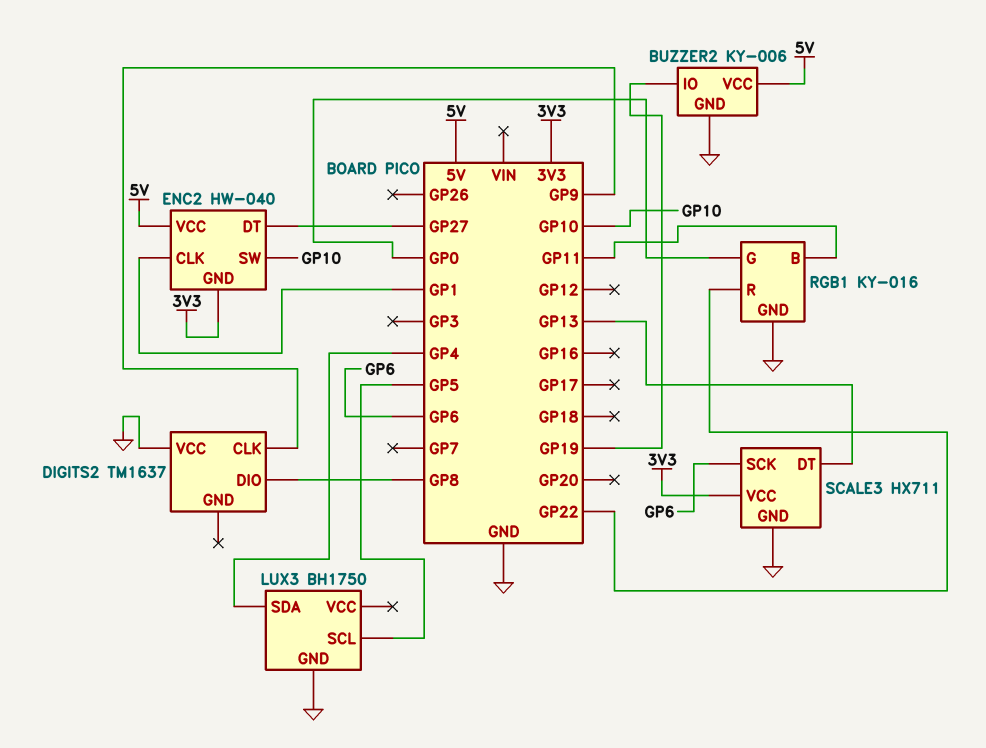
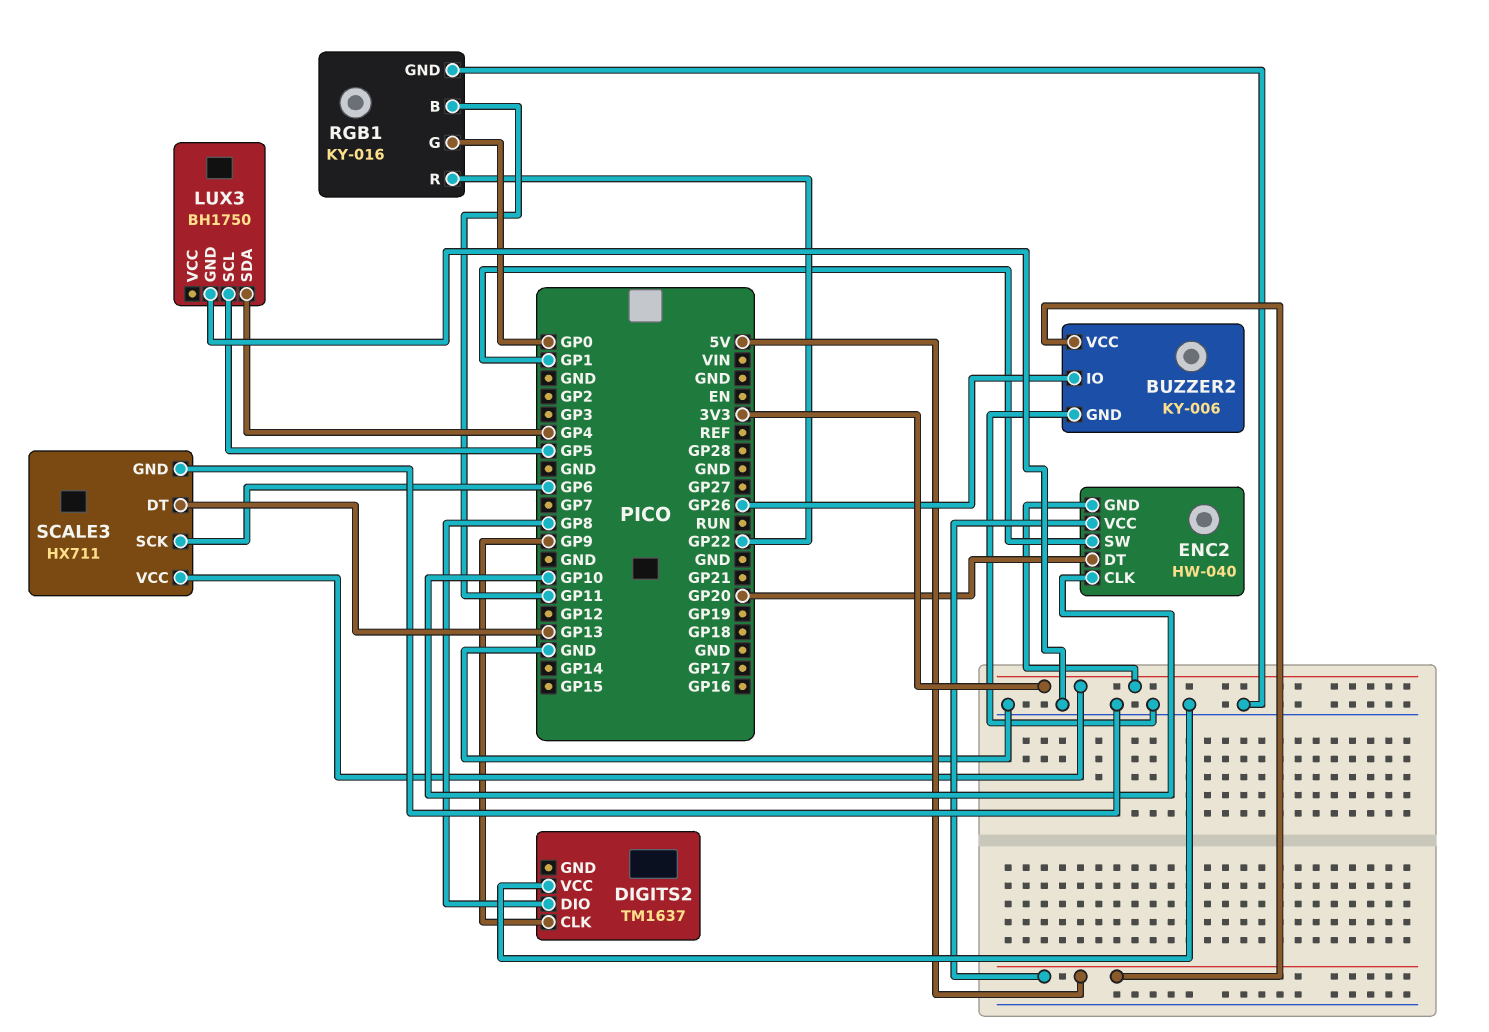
BUZZER2 pin IO: GP19 -> GP26
ENC2 pin CLK: GP1 -> GP10
ENC2 pin DT: GP27 -> GP20
ENC2 pin SW: GP10 -> GP1

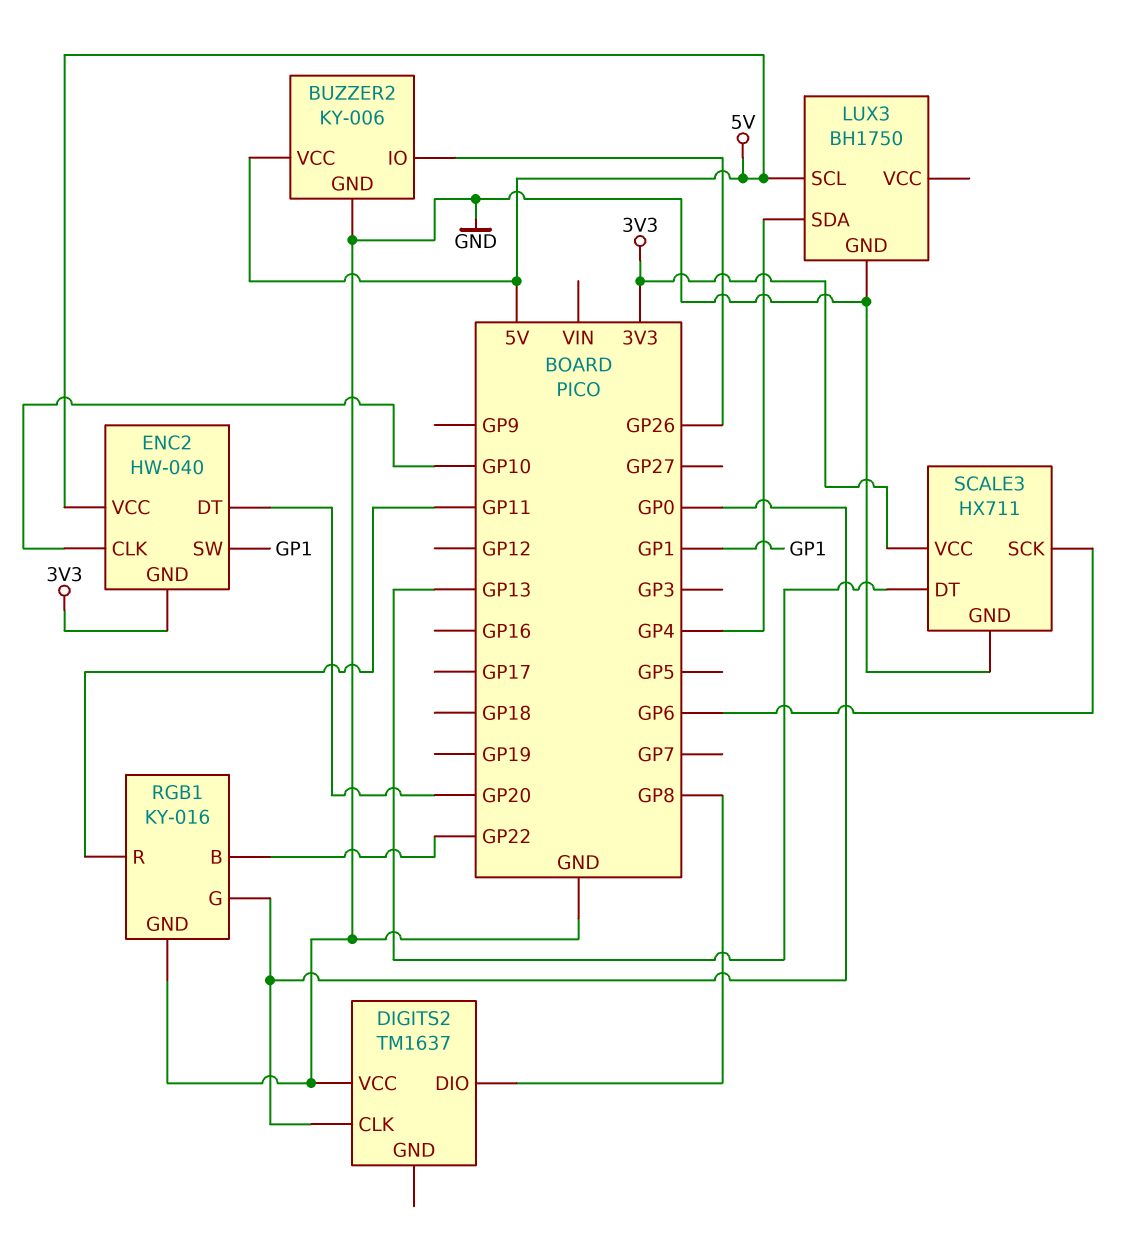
DIGITS2 pin CLK: GP9 -> GP0
LUX3 pin SCL: GP5 -> 5V
RGB1 pin B: GP11 -> GP22
RGB1 pin R: GP22 -> GP11

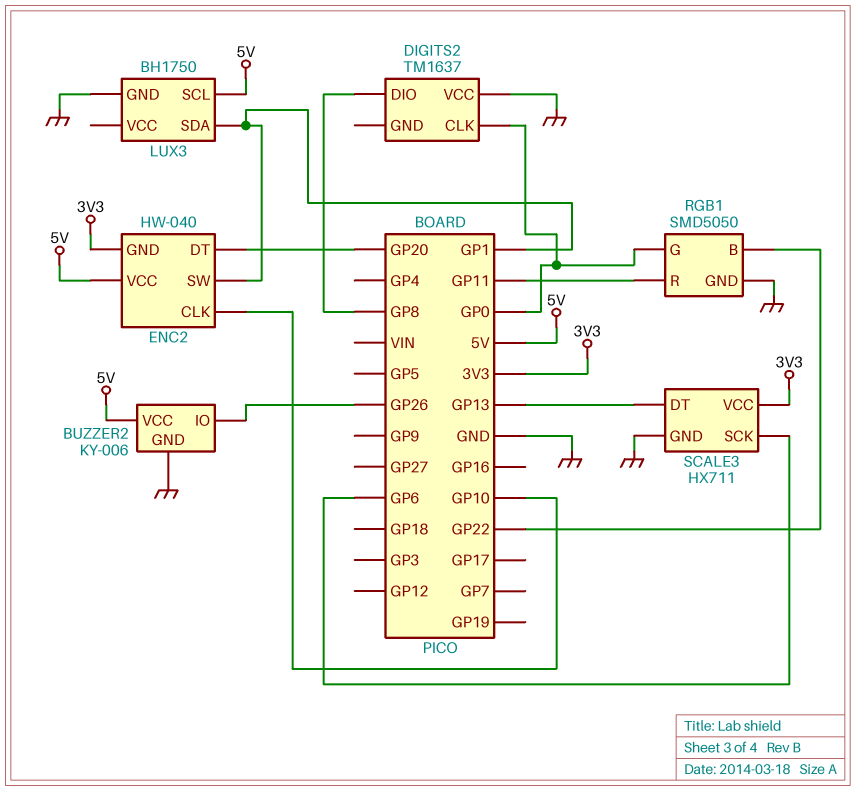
LUX3 pin SDA: GP4 -> GP1
RGB1: KY-016 -> SMD5050

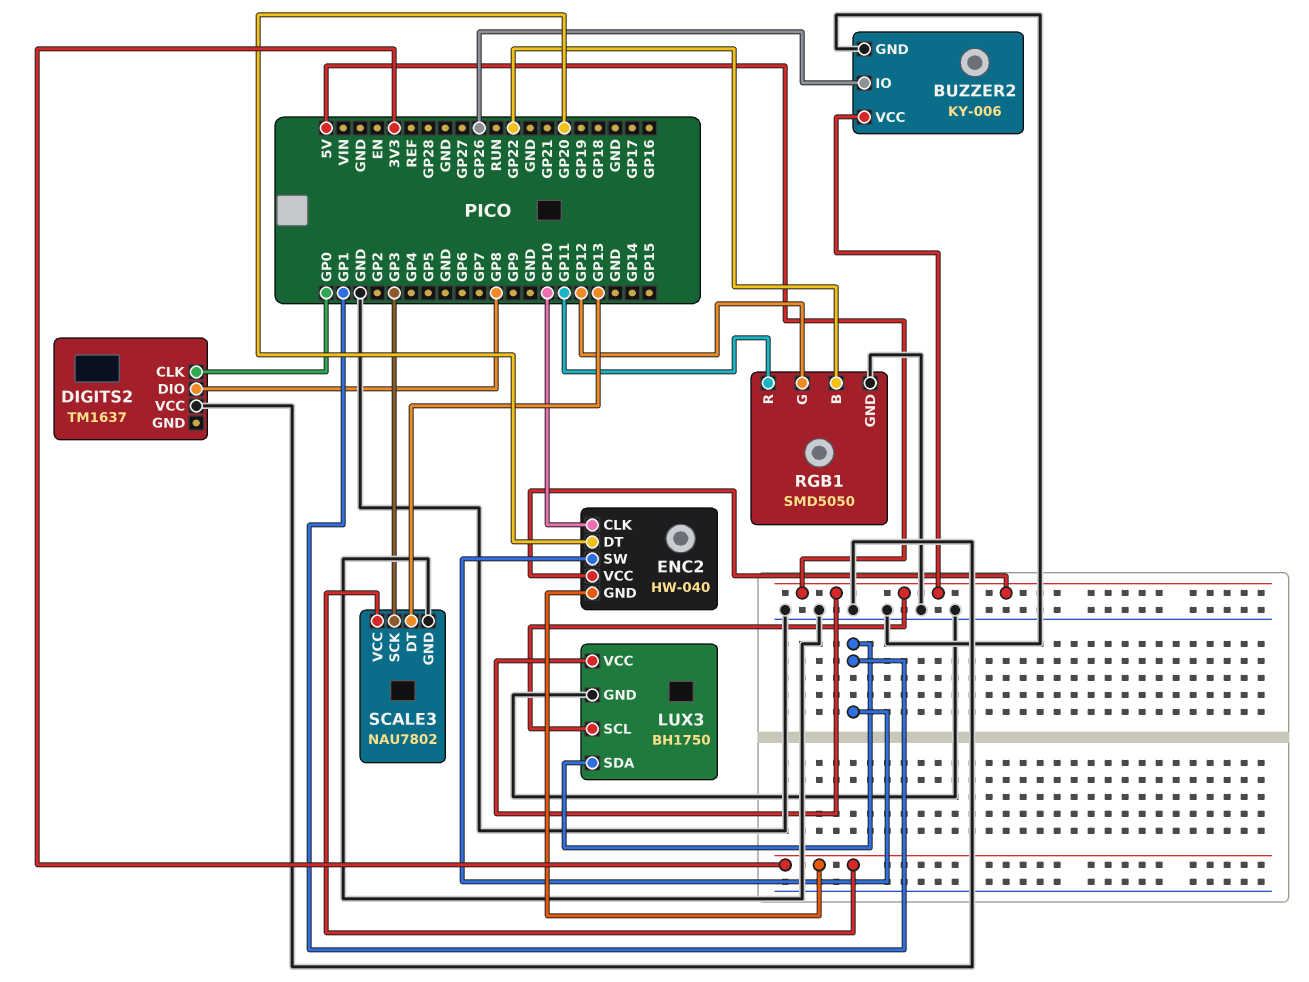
LUX3 pin VCC: none -> 5V
RGB1 pin G: GP0 -> GP12
SCALE3: HX711 -> NAU7802
SCALE3 pin SCK: GP6 -> GP3

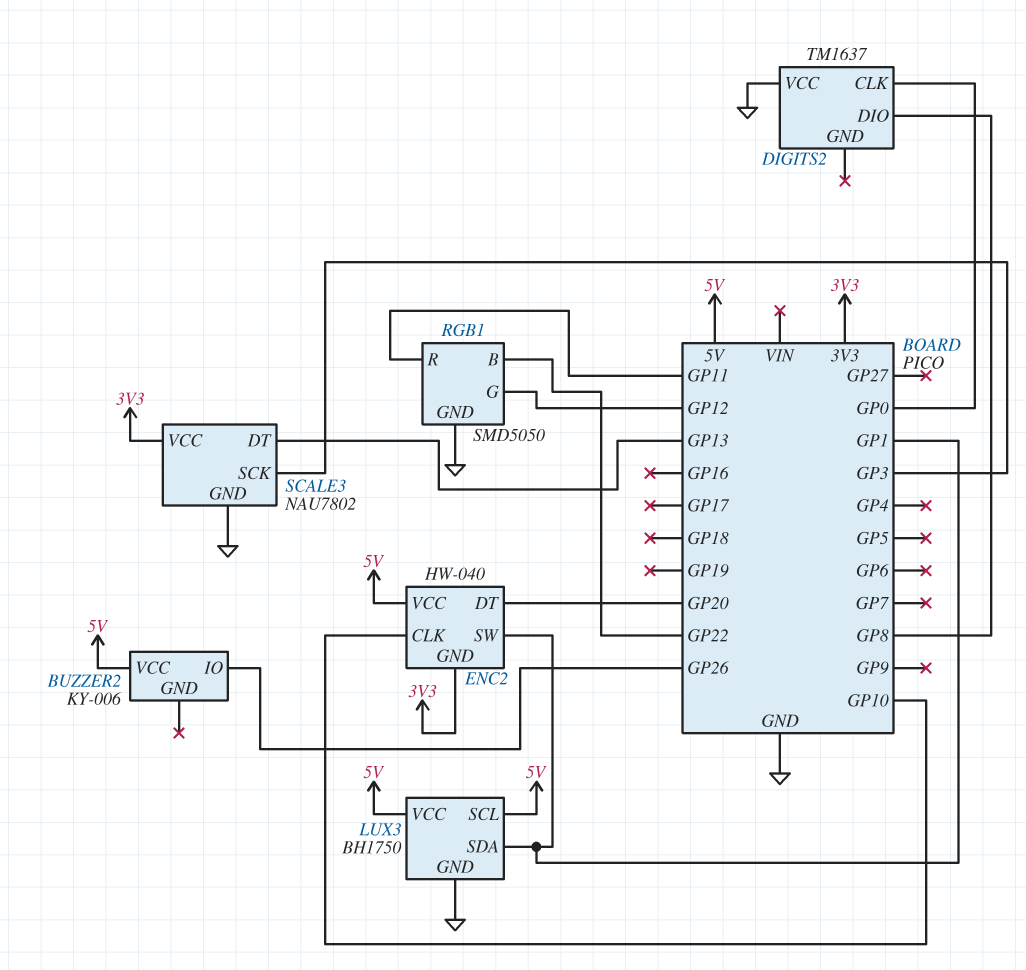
BUZZER2 pin GND: GND -> none

